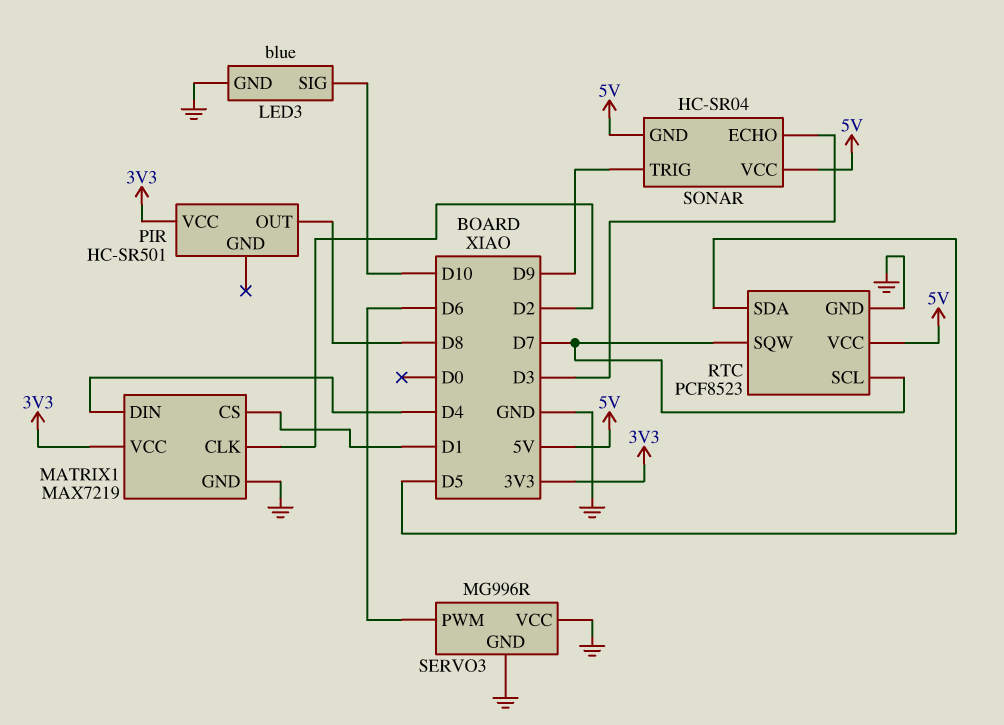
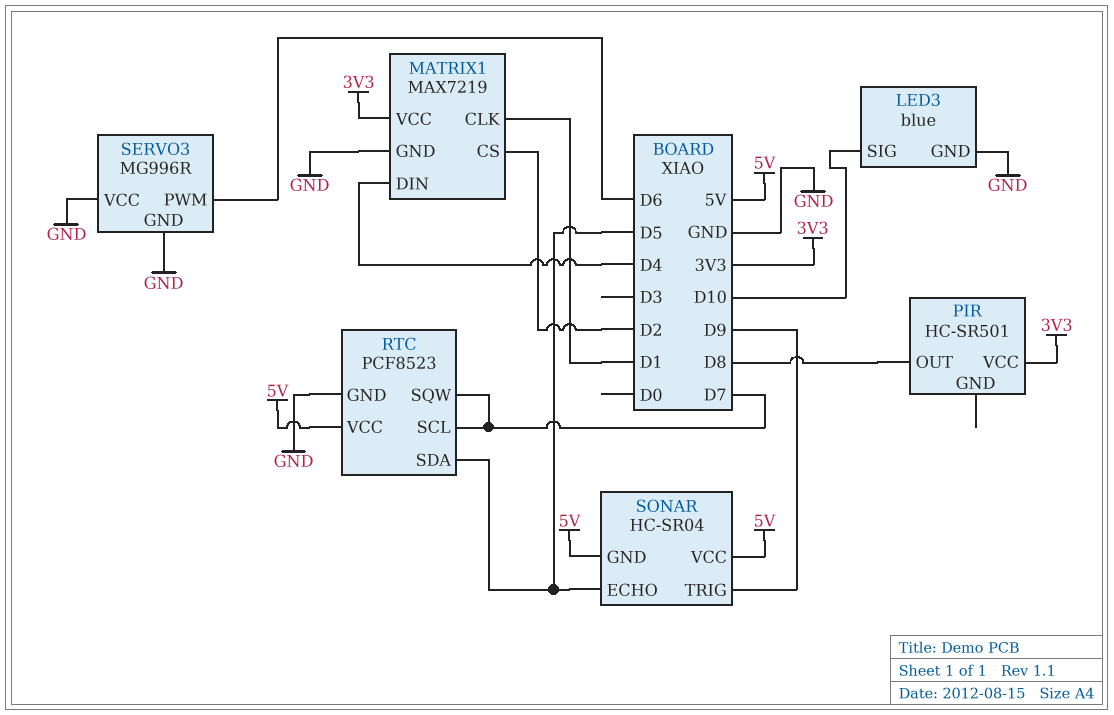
MATRIX1 pin CLK: D2 -> D1
MATRIX1 pin CS: D1 -> D2
SONAR pin ECHO: D3 -> D5

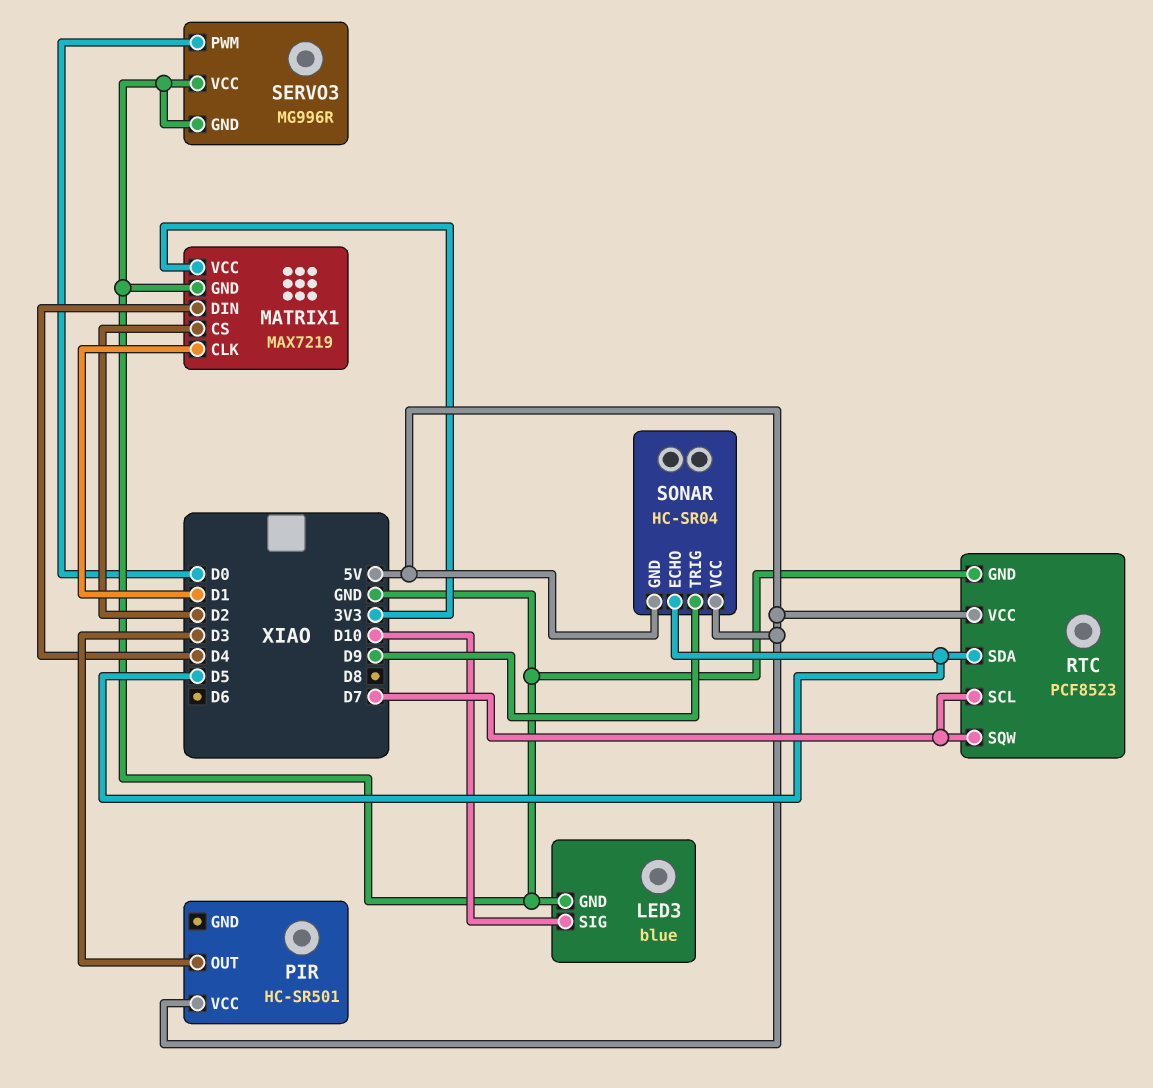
PIR pin OUT: D8 -> D3
PIR pin VCC: 3V3 -> 5V
SERVO3 pin PWM: D6 -> D0

